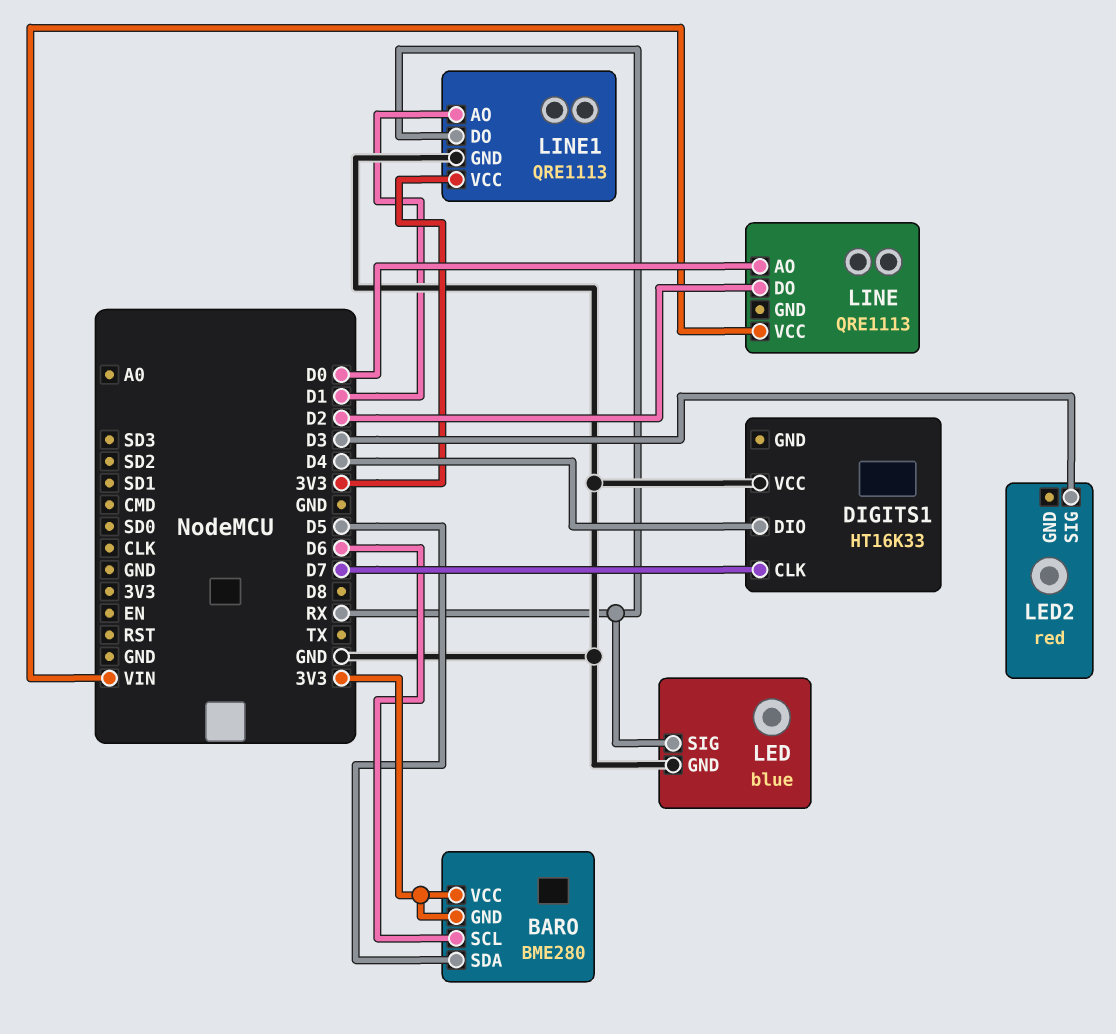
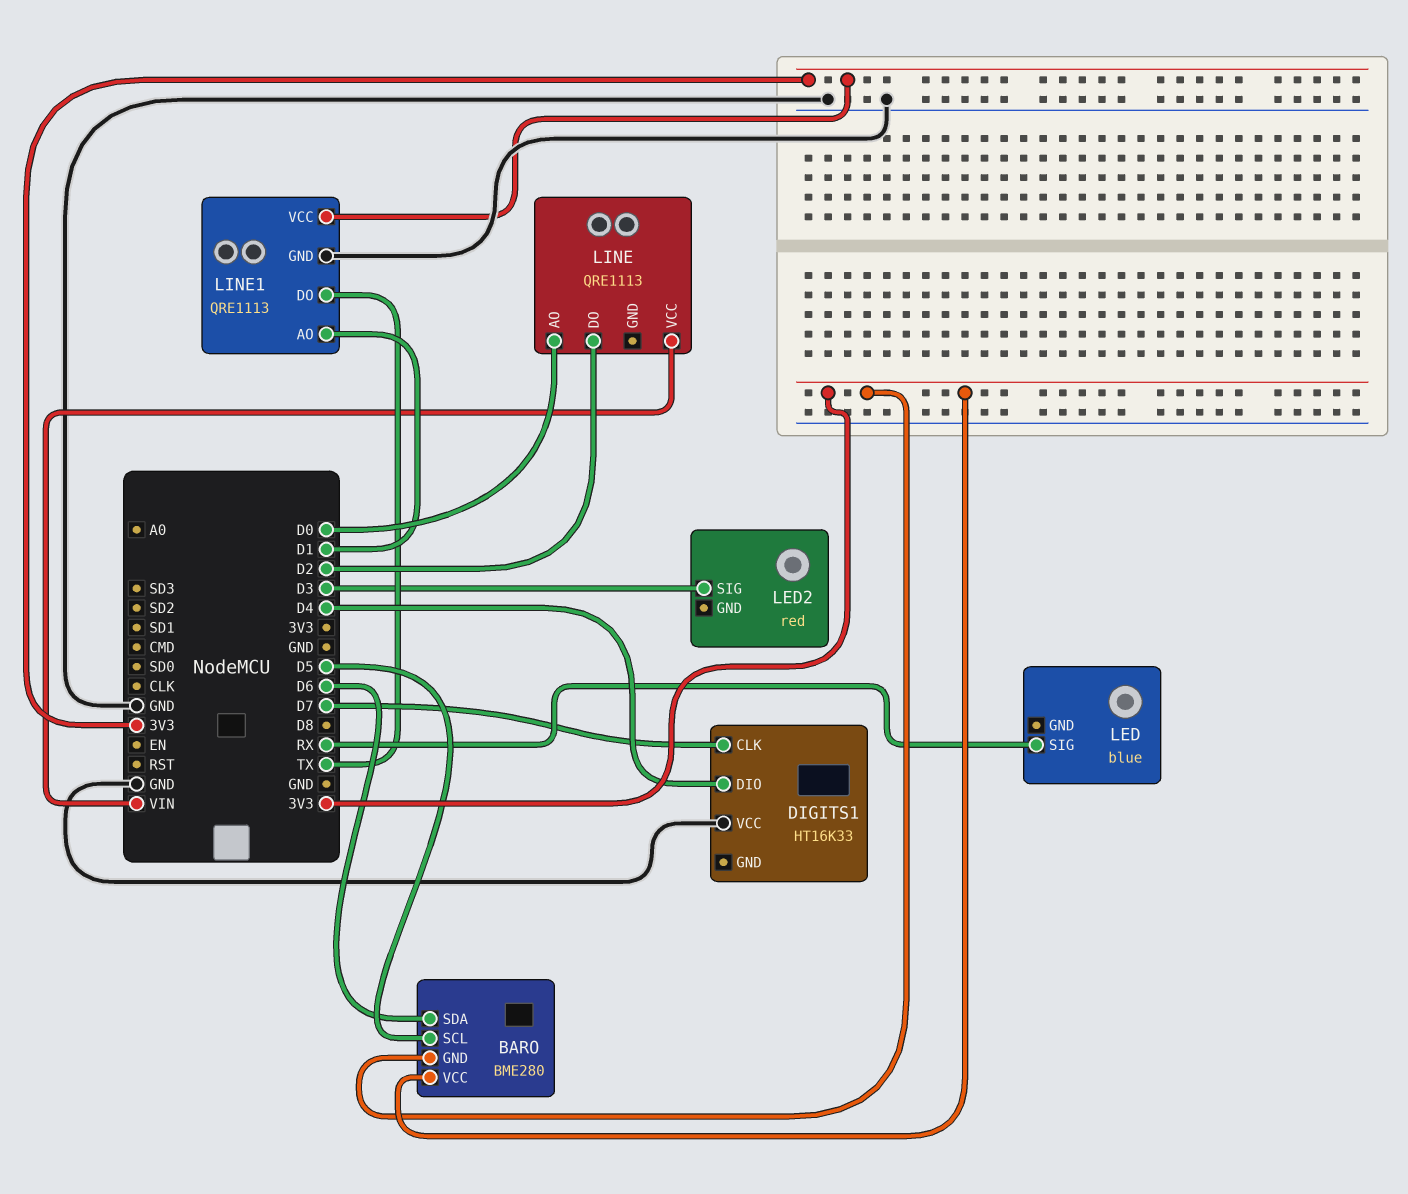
BARO pin SCL: D6 -> D5
BARO pin SDA: D5 -> D6
LED pin GND: GND -> none
LINE1 pin DO: RX -> TX

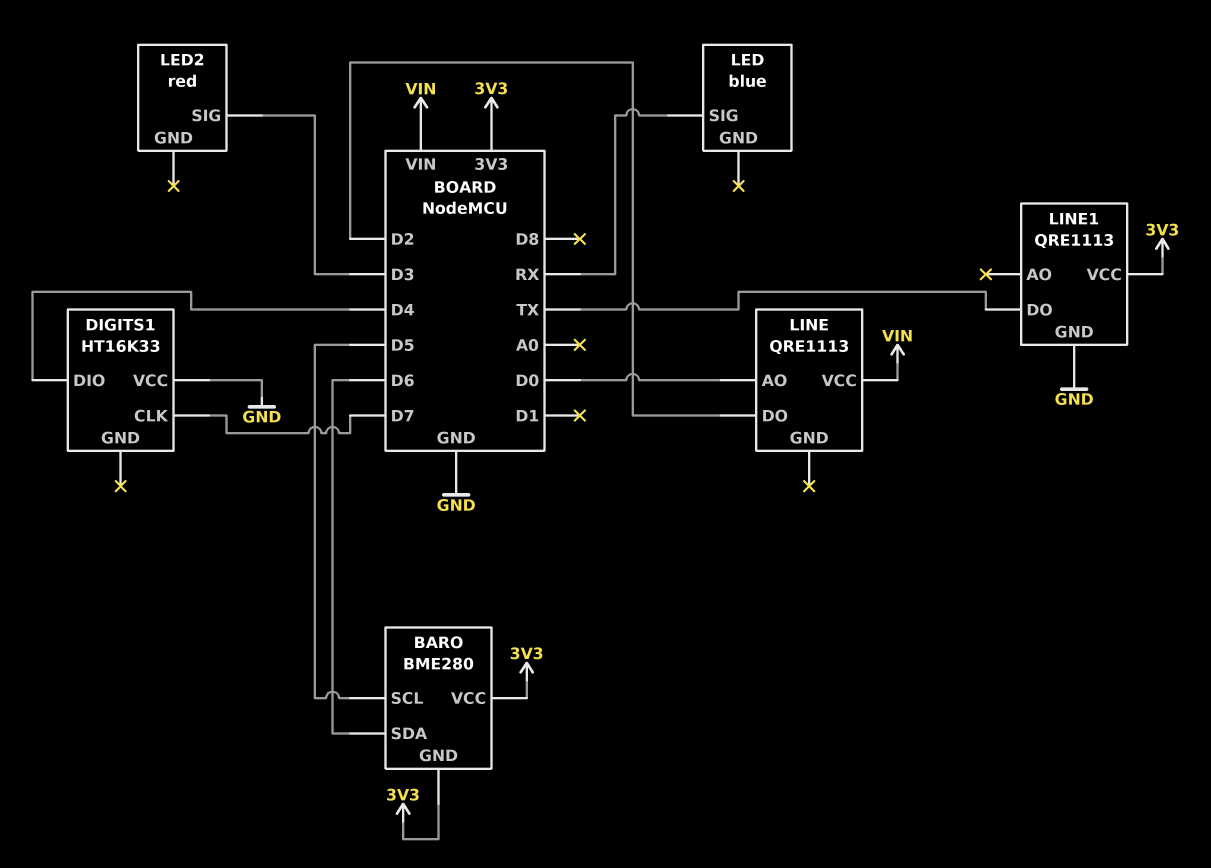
LINE1 pin AO: D1 -> none

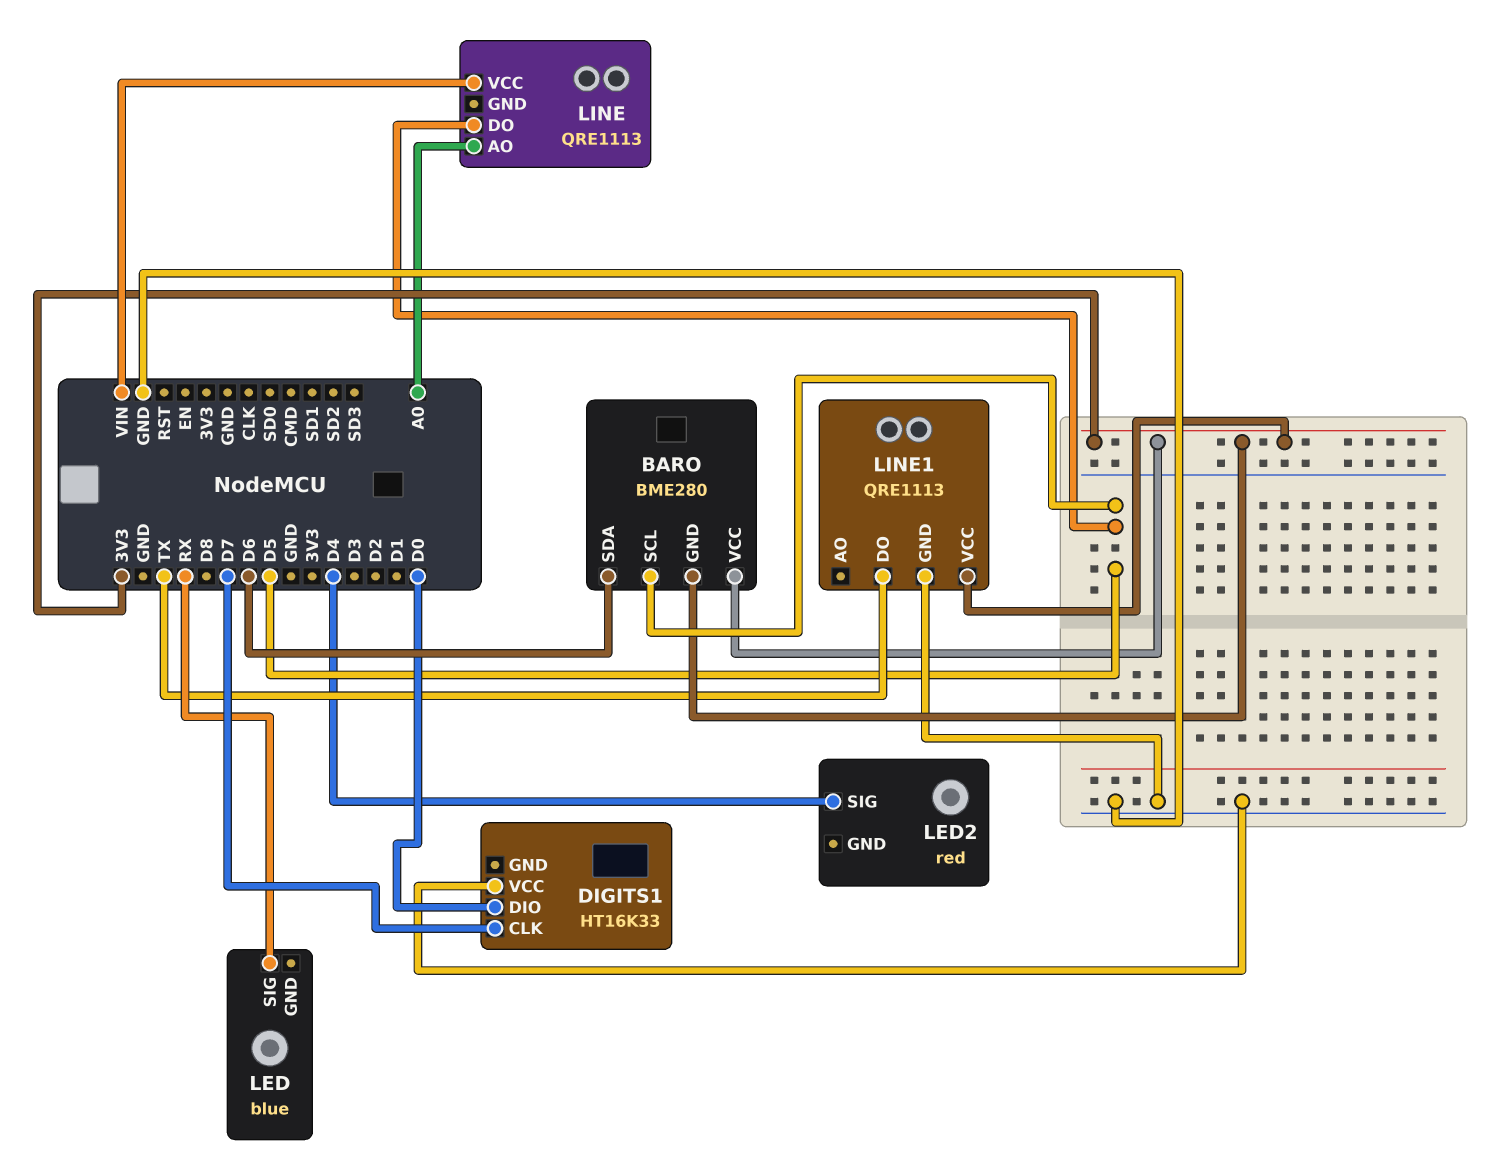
DIGITS1 pin DIO: D4 -> D0
LED2 pin SIG: D3 -> D4
LINE pin AO: D0 -> A0
LINE pin DO: D2 -> D5

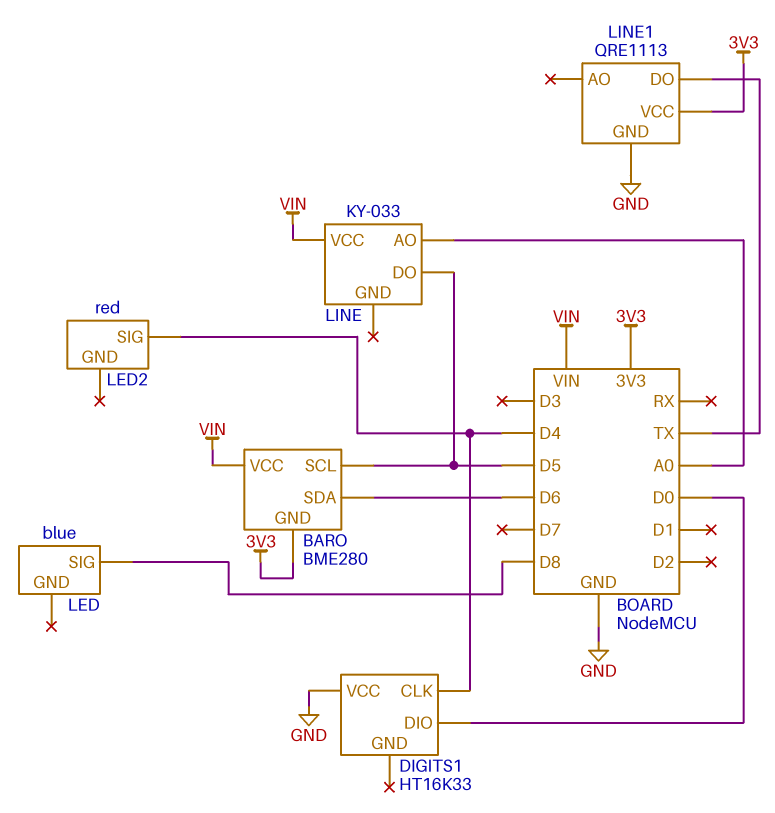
BARO pin VCC: 3V3 -> VIN
DIGITS1 pin CLK: D7 -> D4
LED pin SIG: RX -> D8
LINE: QRE1113 -> KY-033

